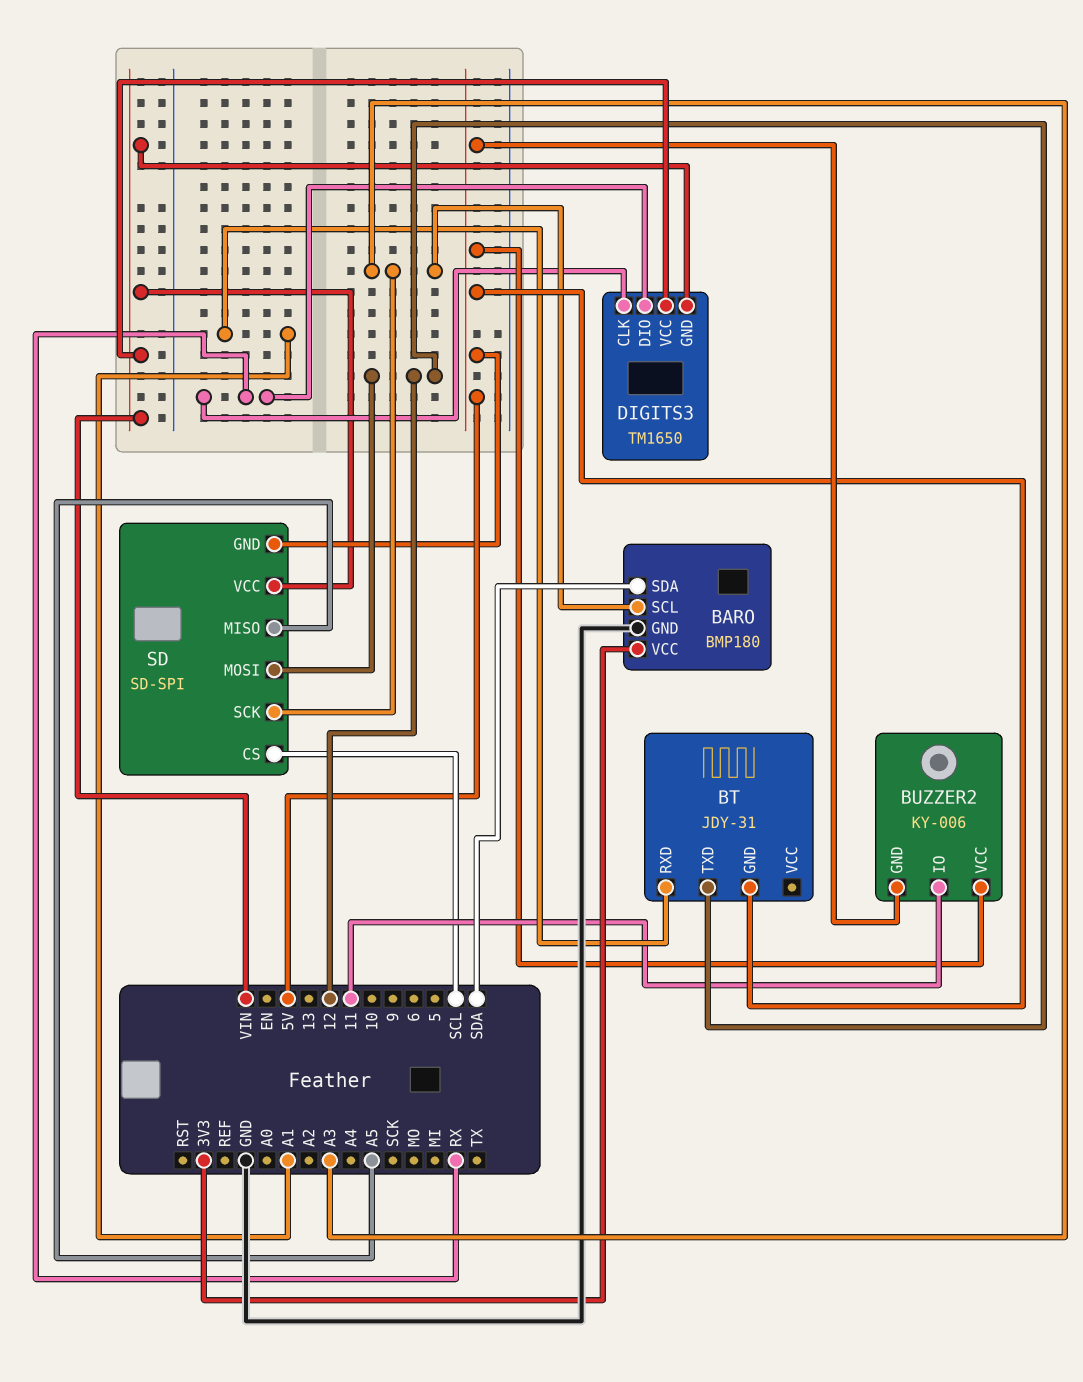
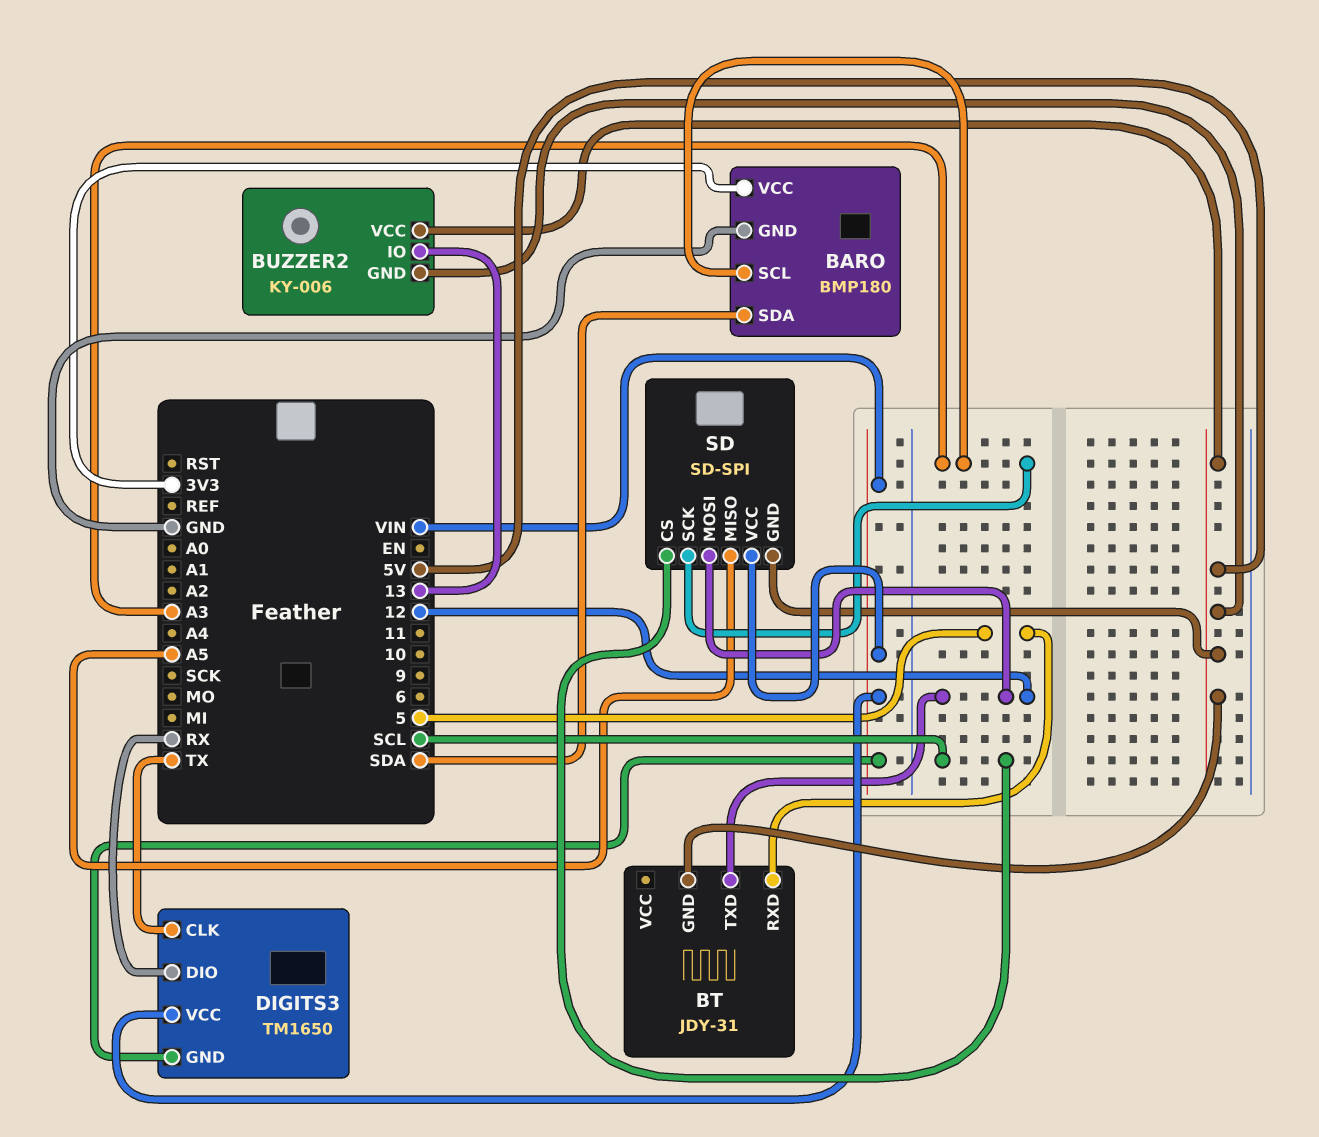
BT pin RXD: A1 -> 5
BUZZER2 pin IO: 11 -> 13
DIGITS3 pin CLK: RX -> TX

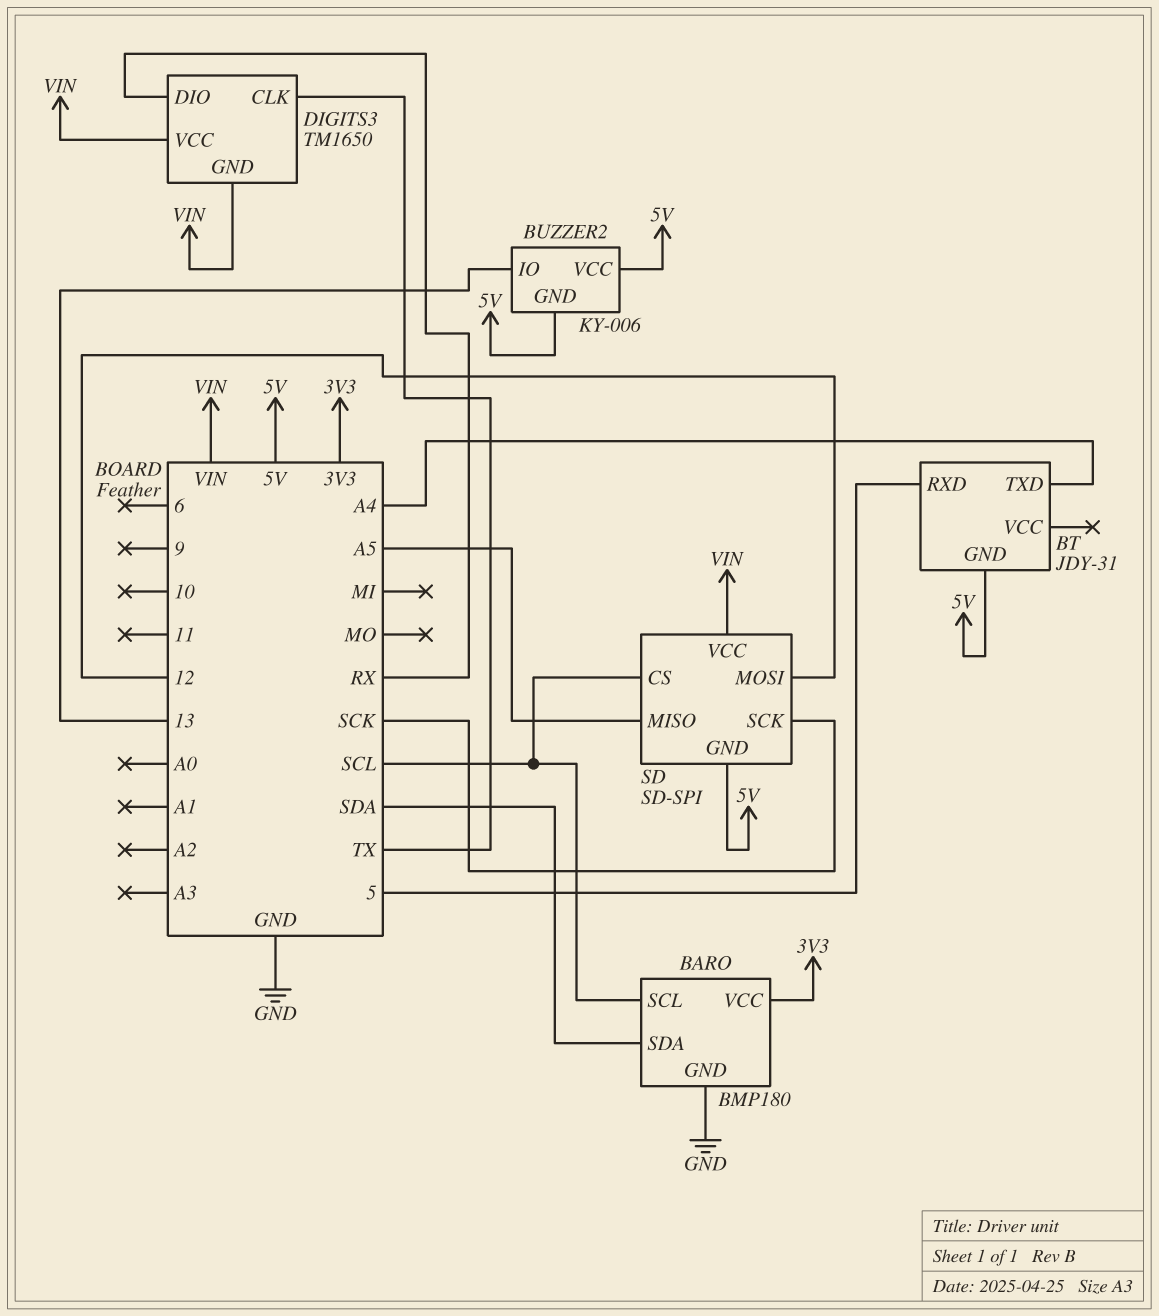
BARO pin SCL: A3 -> SCL
BT pin TXD: 12 -> A4
SD pin SCK: A3 -> SCK

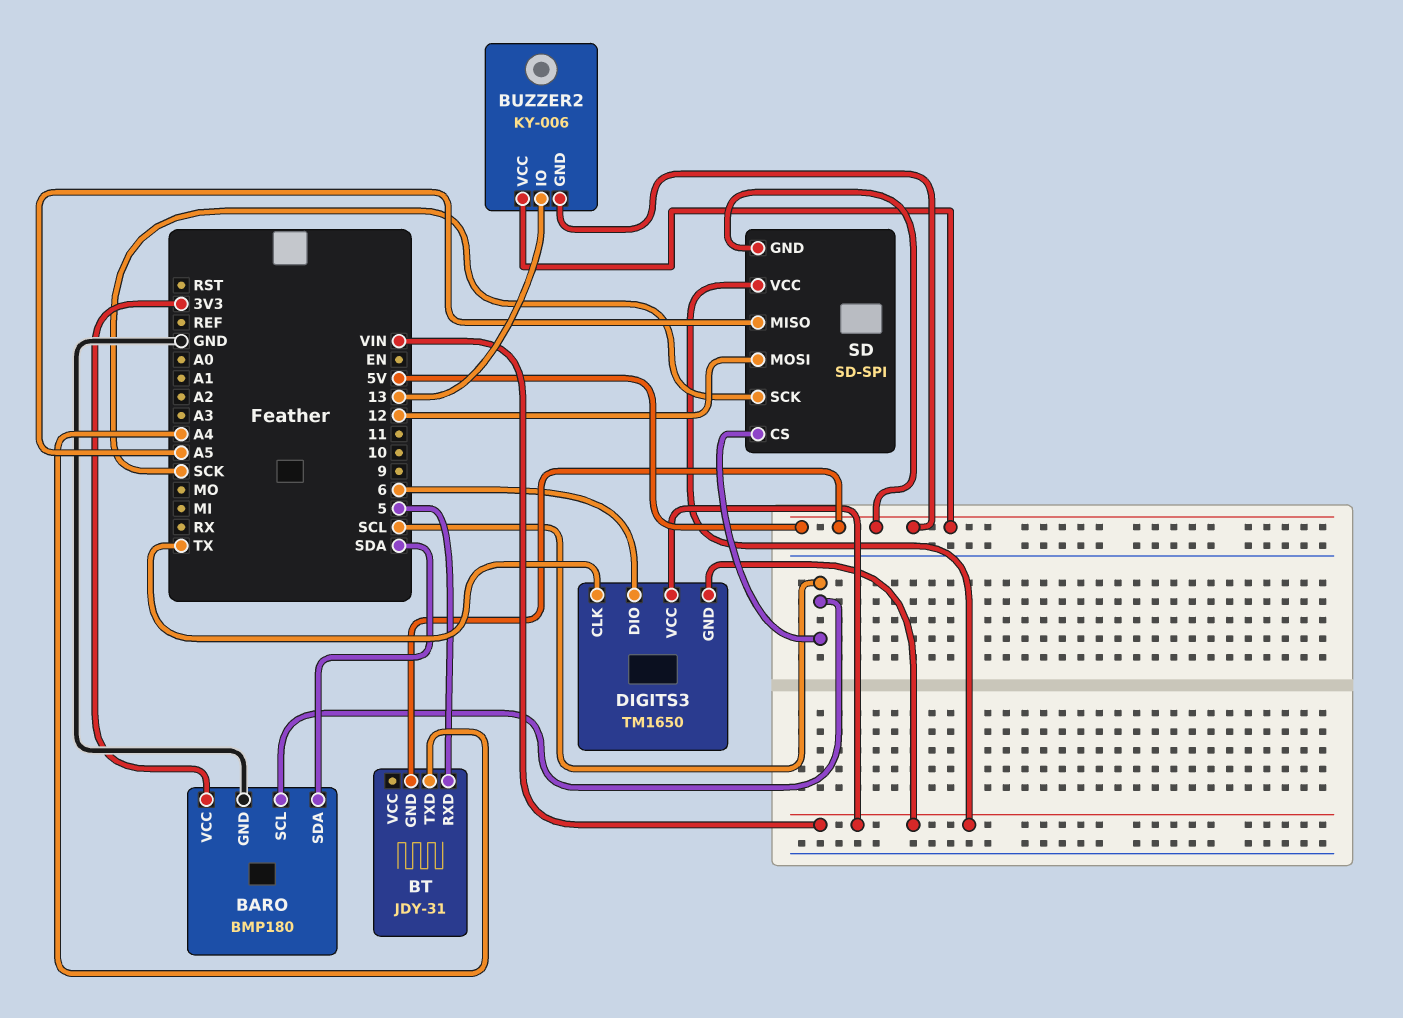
DIGITS3 pin DIO: RX -> 6

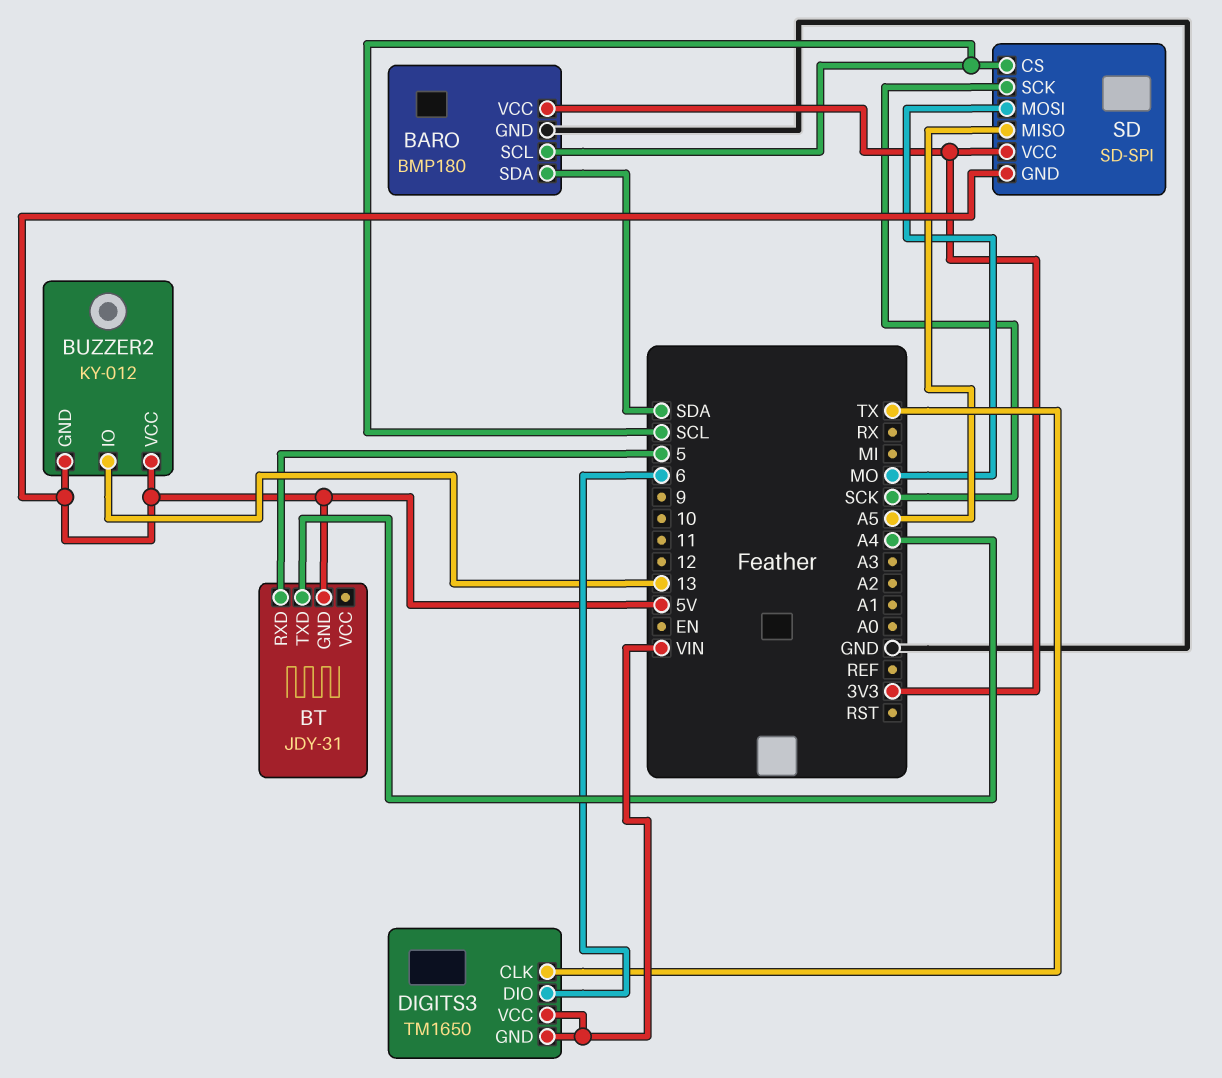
BUZZER2: KY-006 -> KY-012
SD pin MOSI: 12 -> MO
SD pin VCC: VIN -> 3V3

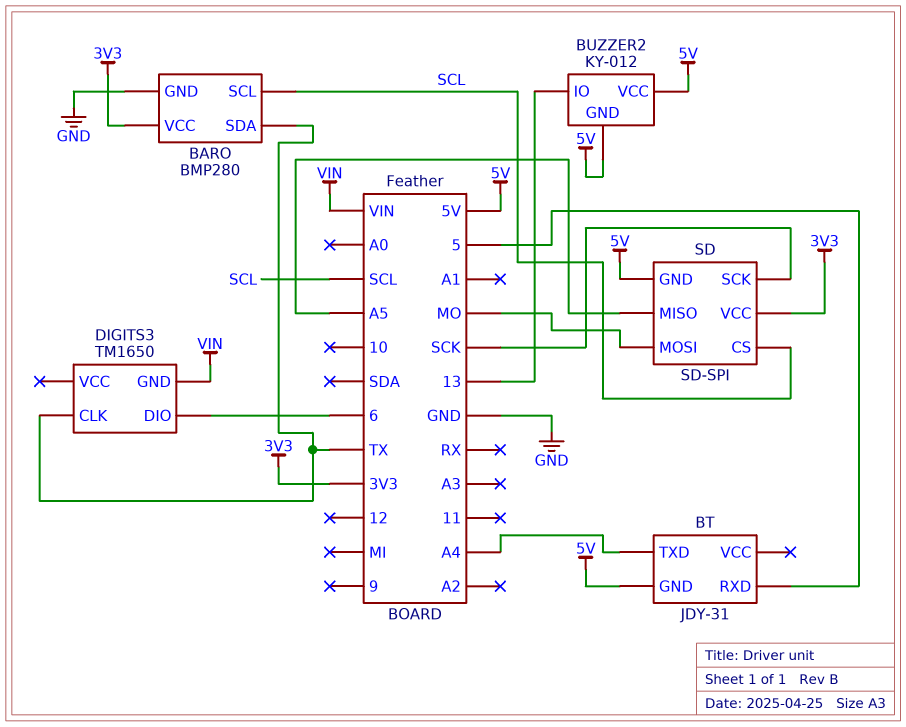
BARO: BMP180 -> BMP280
BARO pin SDA: SDA -> TX
DIGITS3 pin VCC: VIN -> none

